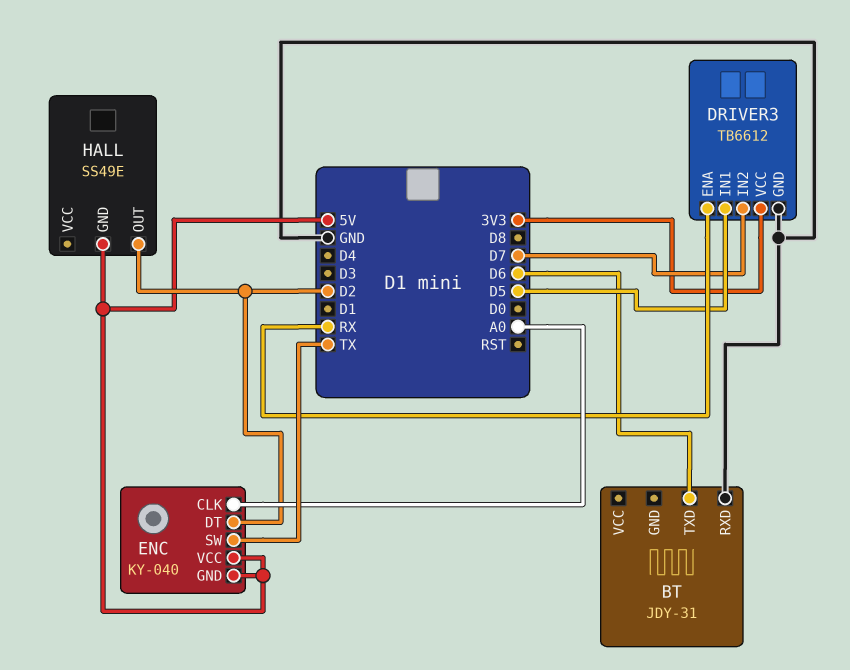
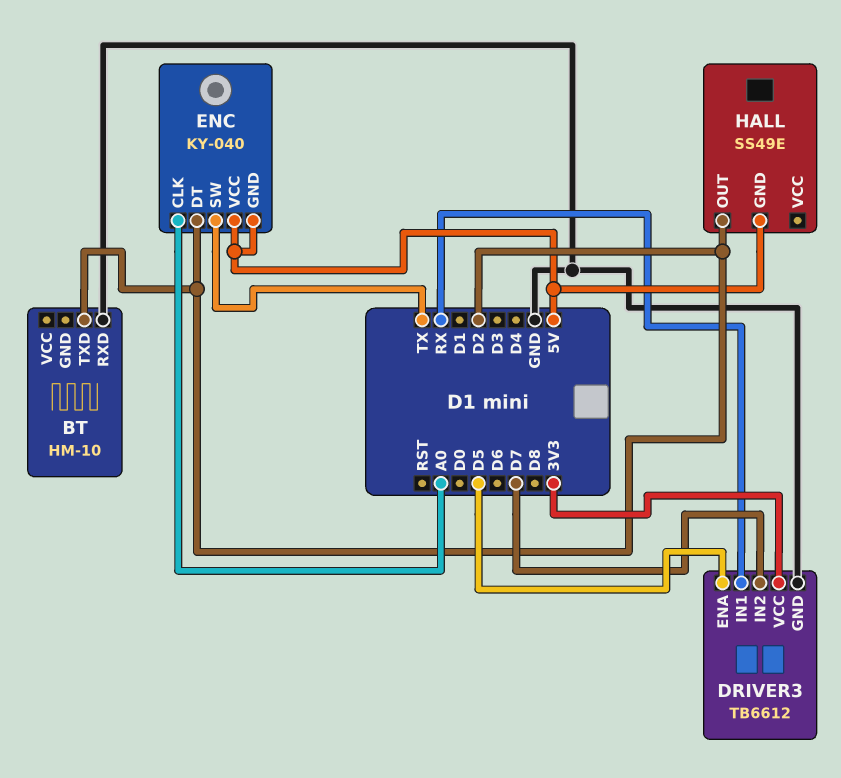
BT: JDY-31 -> HM-10
BT pin TXD: D6 -> D2
DRIVER3 pin ENA: RX -> D5
DRIVER3 pin IN1: D5 -> RX

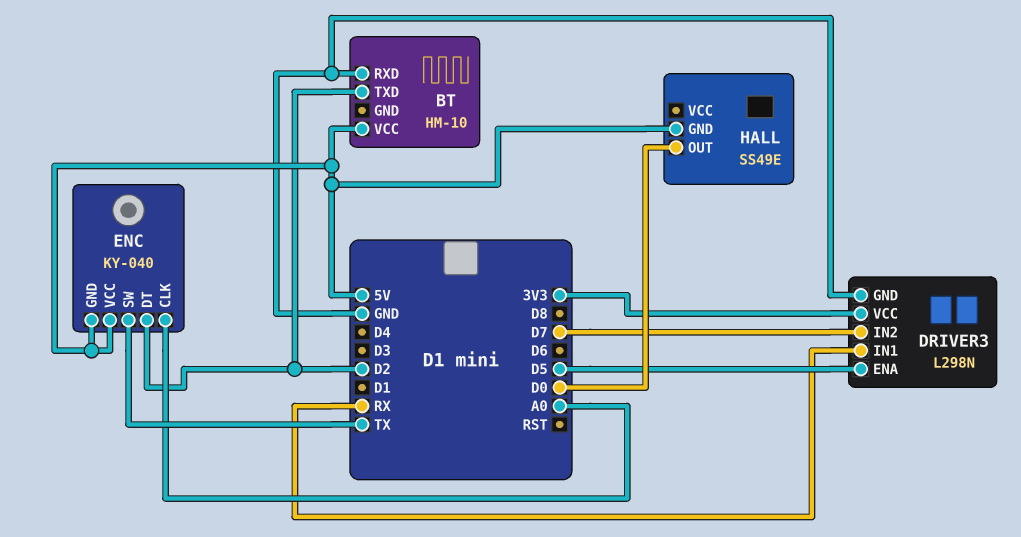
BT pin VCC: none -> 5V
DRIVER3: TB6612 -> L298N
HALL pin OUT: D2 -> D0

